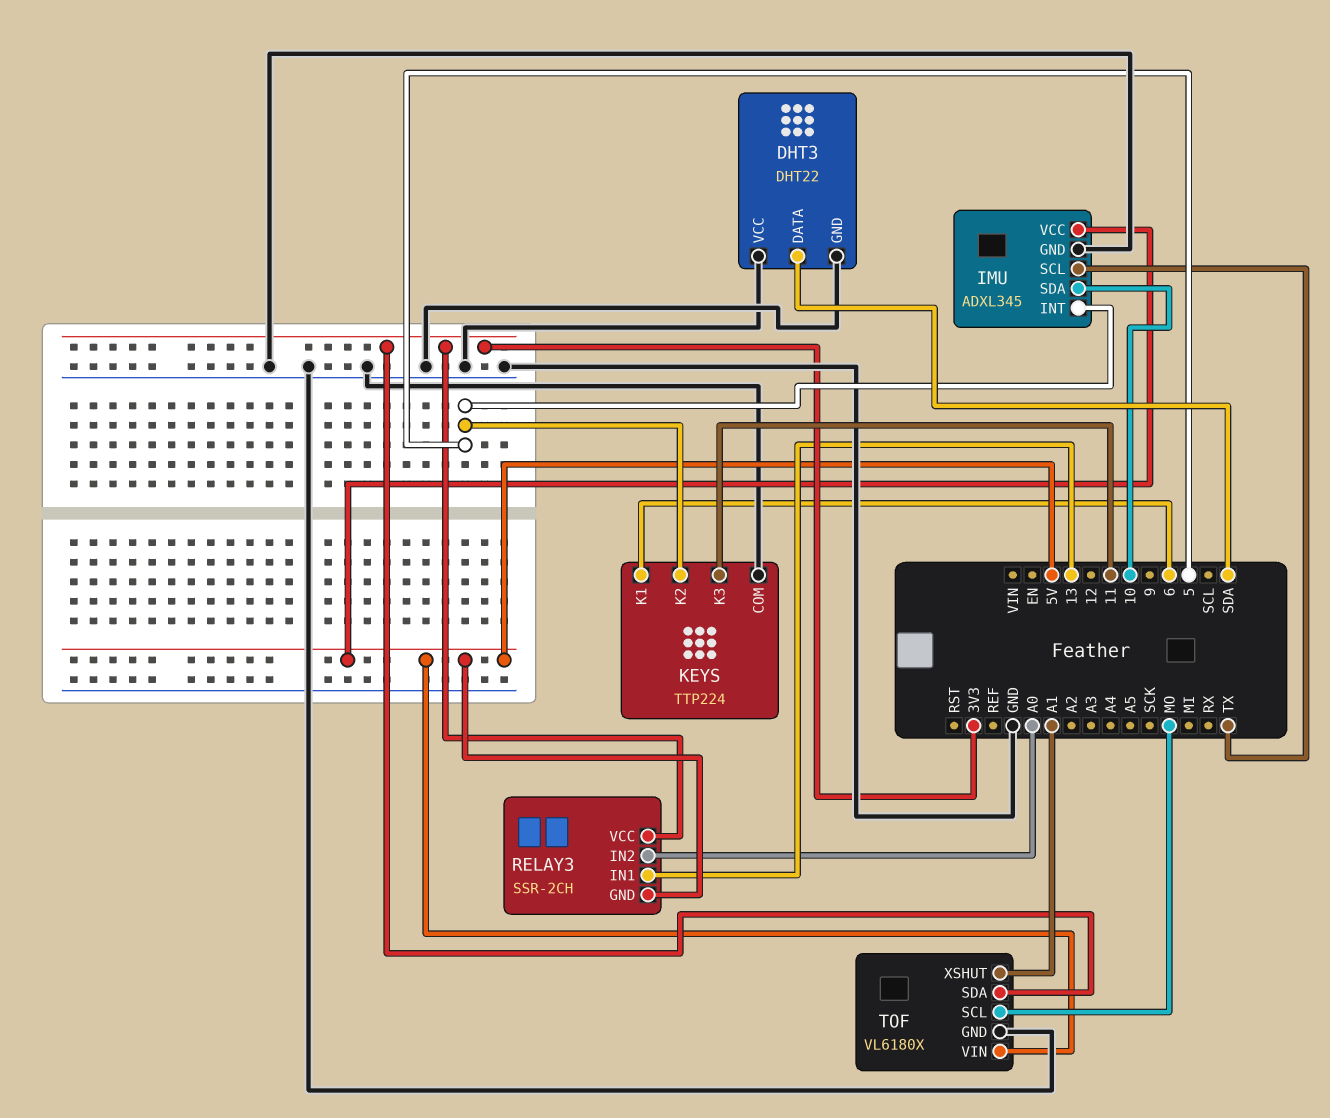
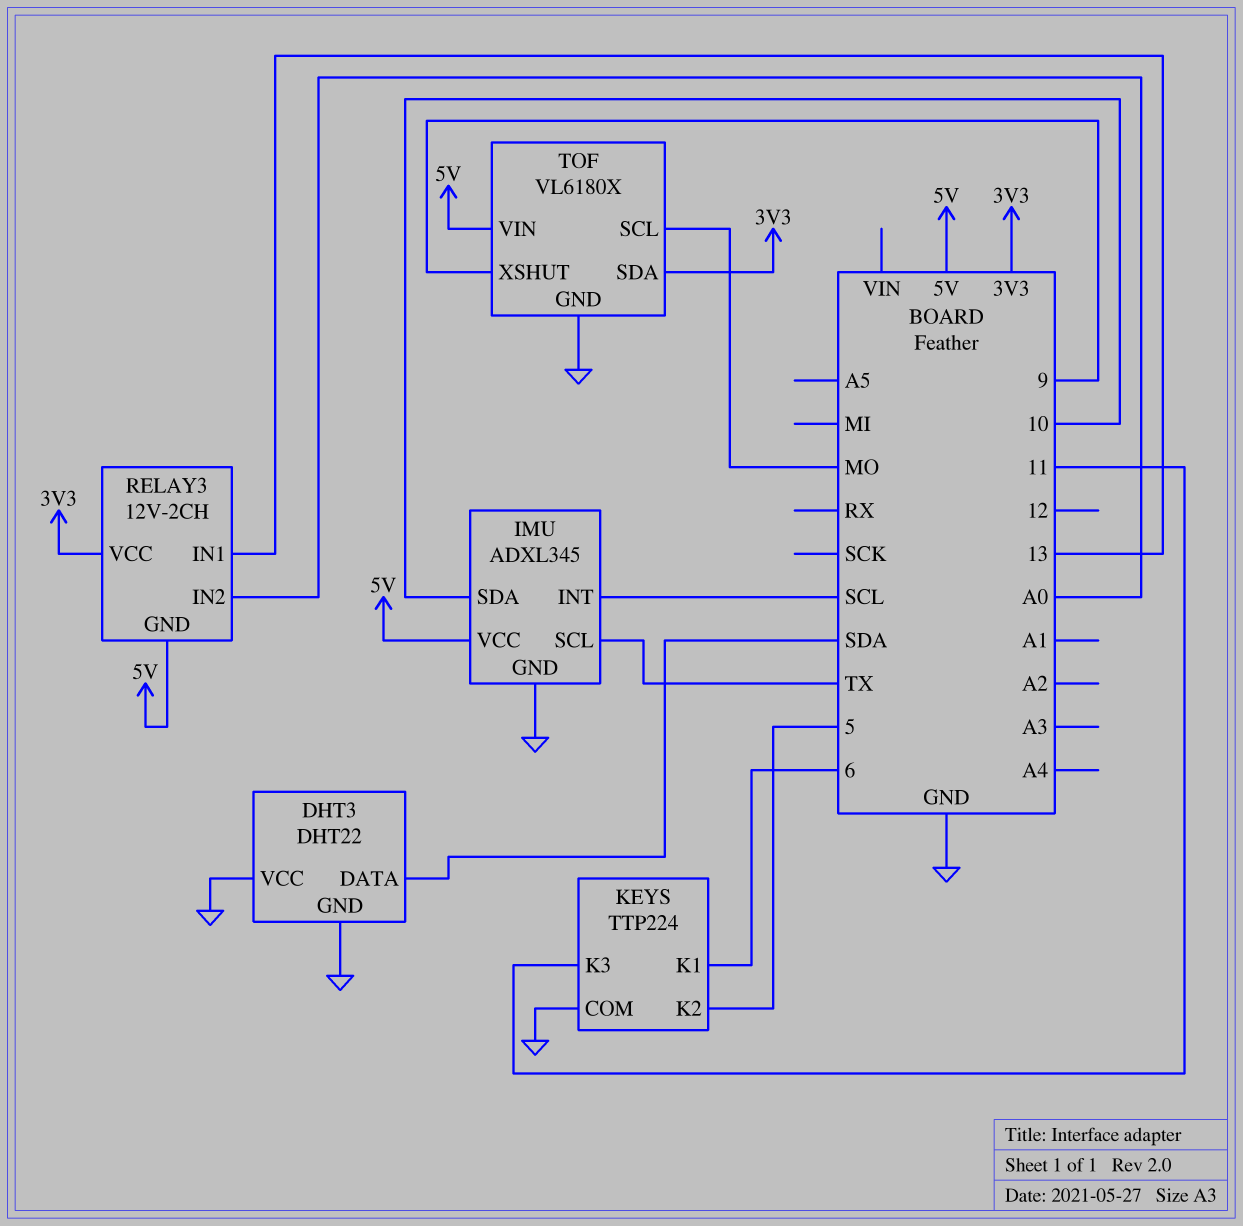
IMU pin INT: 5 -> SCL
RELAY3: SSR-2CH -> 12V-2CH
TOF pin XSHUT: A1 -> 9

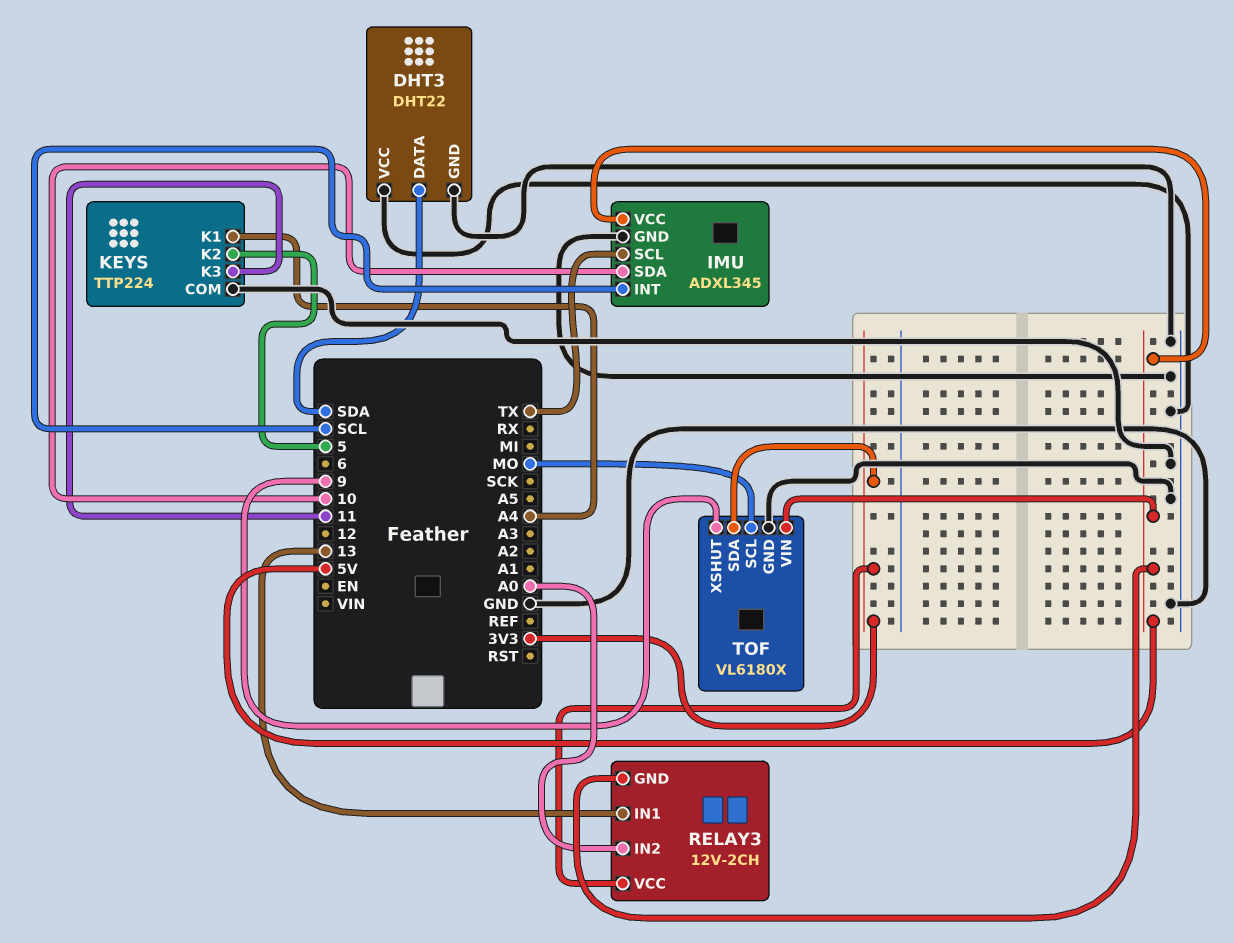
KEYS pin K1: 6 -> A4

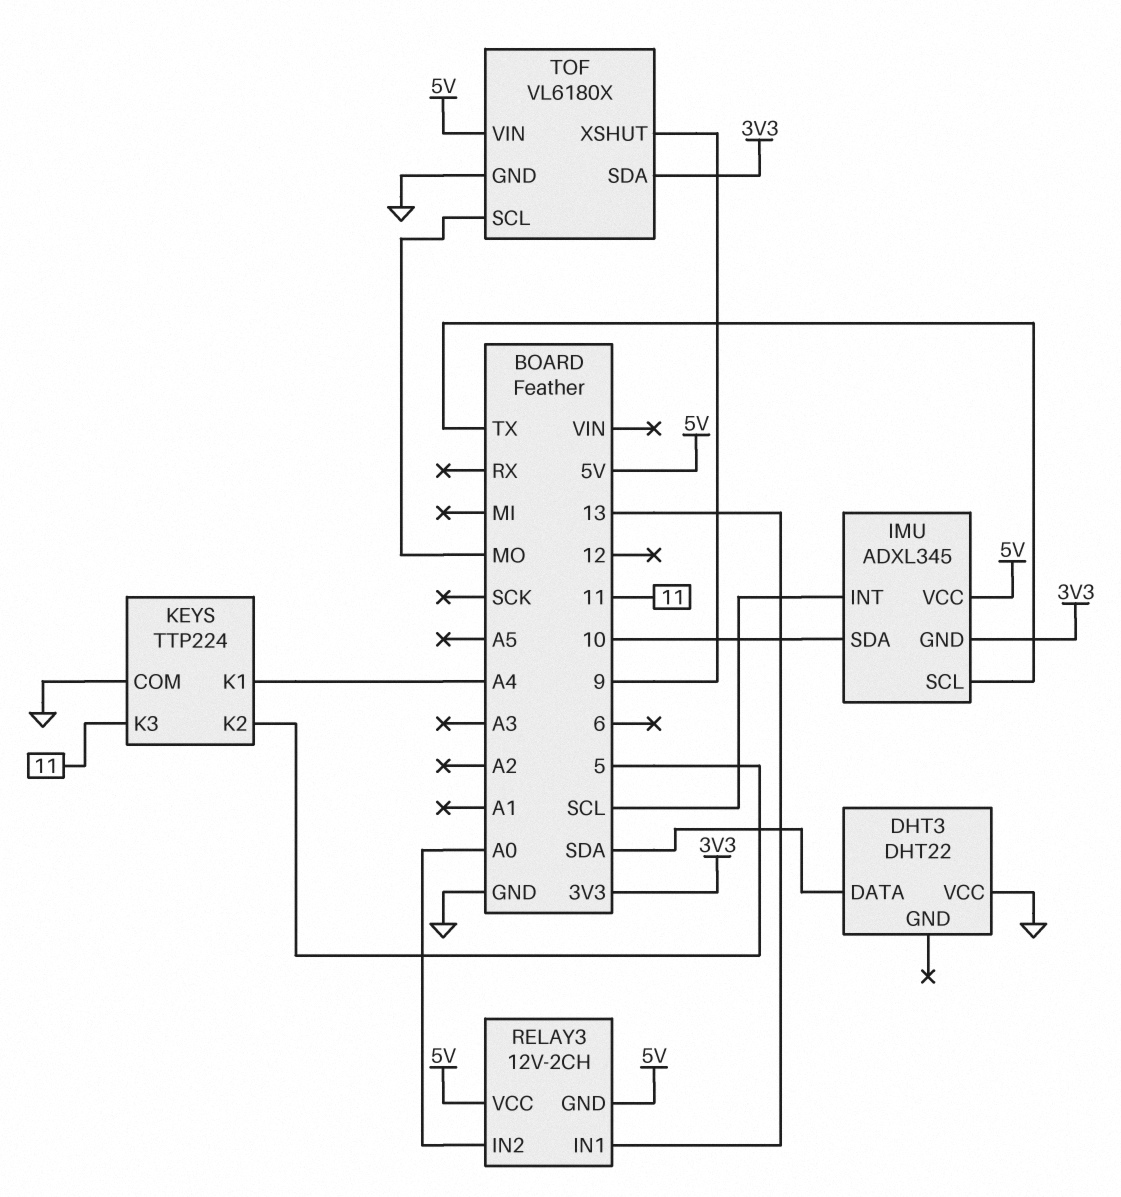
DHT3 pin GND: GND -> none
IMU pin GND: GND -> 3V3
RELAY3 pin VCC: 3V3 -> 5V

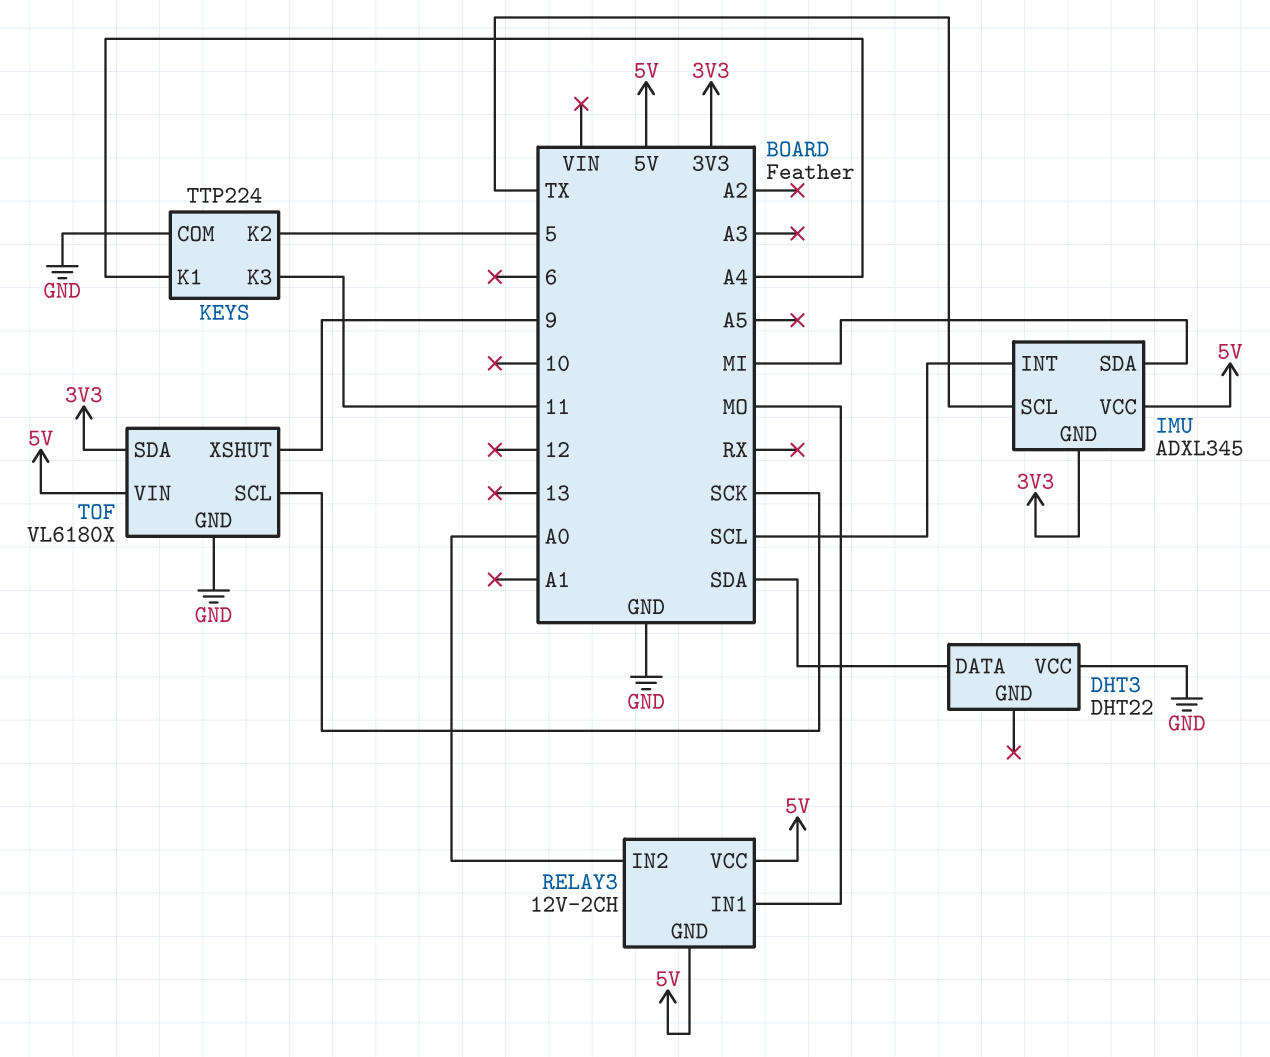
IMU pin SDA: 10 -> MI
RELAY3 pin IN1: 13 -> MO
TOF pin SCL: MO -> SCK

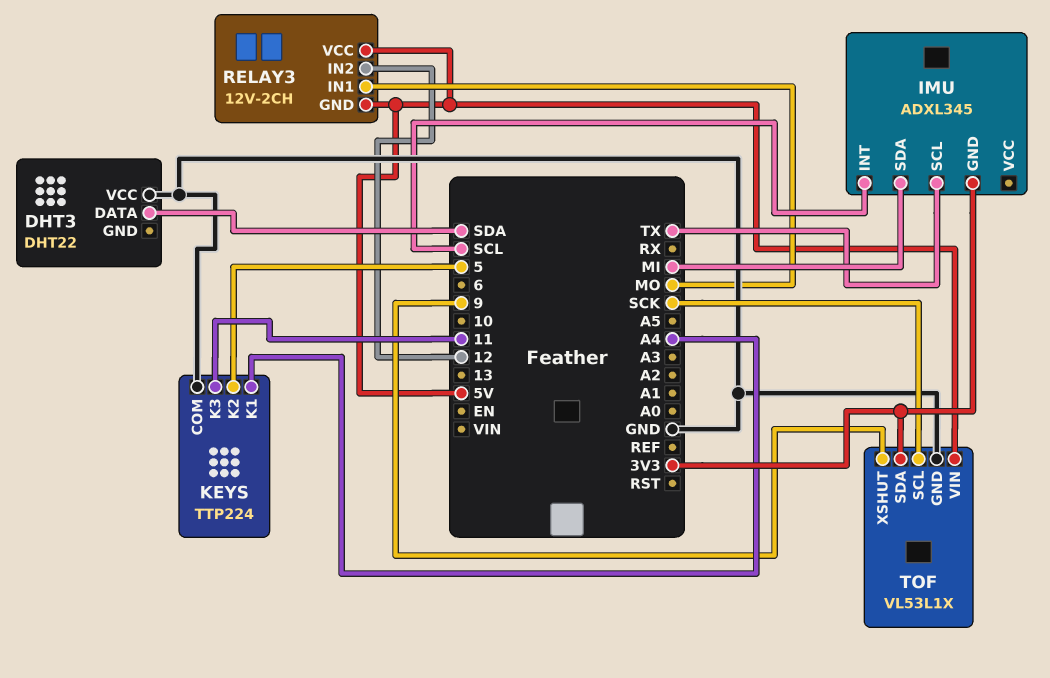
IMU pin VCC: 5V -> none
RELAY3 pin IN2: A0 -> 12
TOF: VL6180X -> VL53L1X

